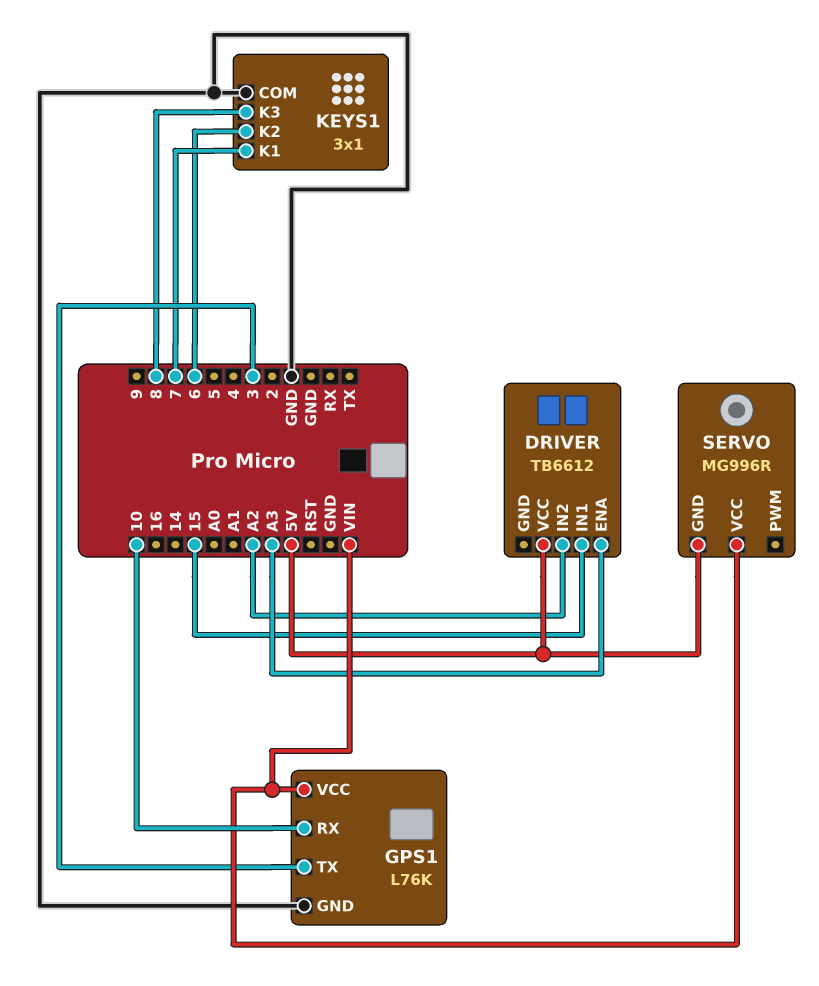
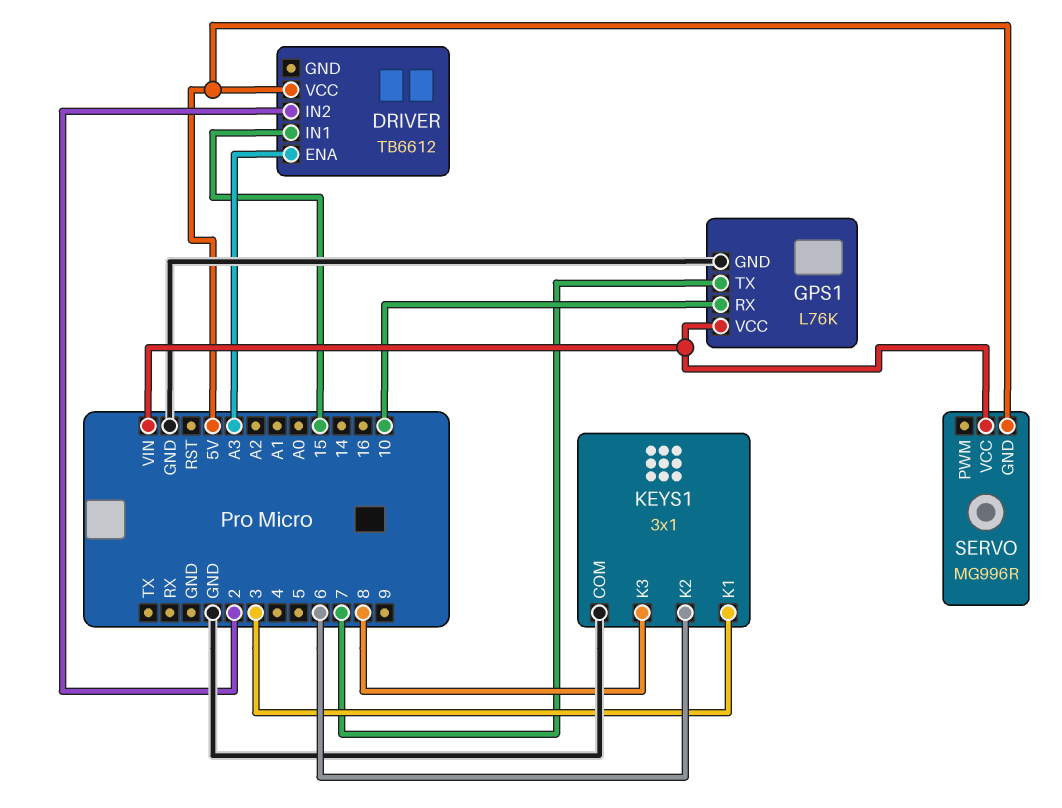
DRIVER pin IN2: A2 -> 2
GPS1 pin TX: 3 -> 7
KEYS1 pin K1: 7 -> 3

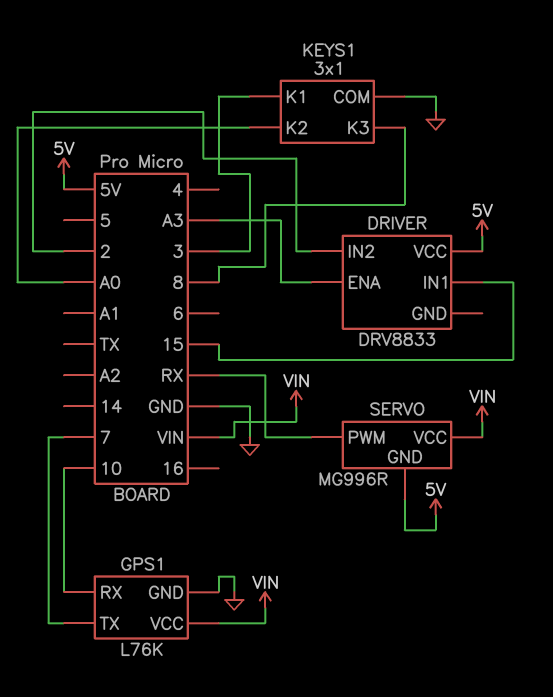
DRIVER: TB6612 -> DRV8833
KEYS1 pin K2: 6 -> A0
SERVO pin PWM: none -> RX

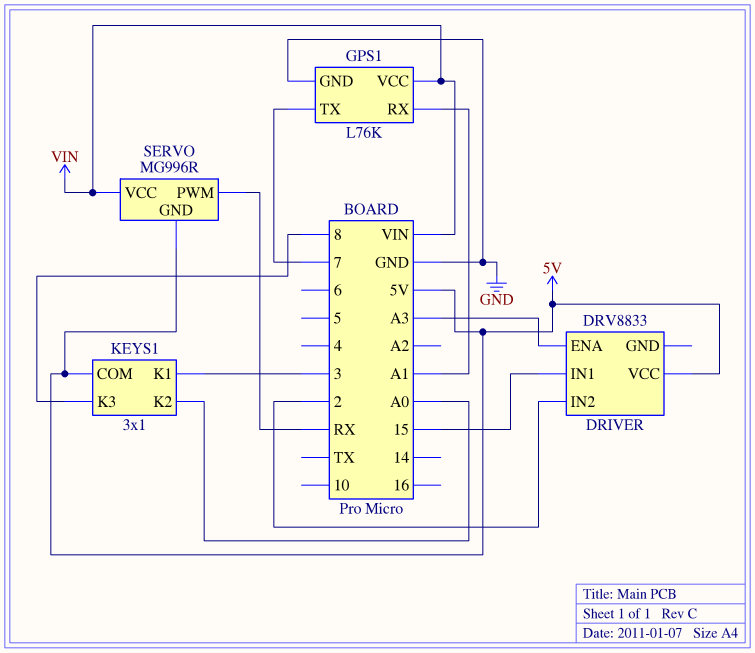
GPS1 pin RX: 10 -> A1
KEYS1 pin COM: GND -> 5V

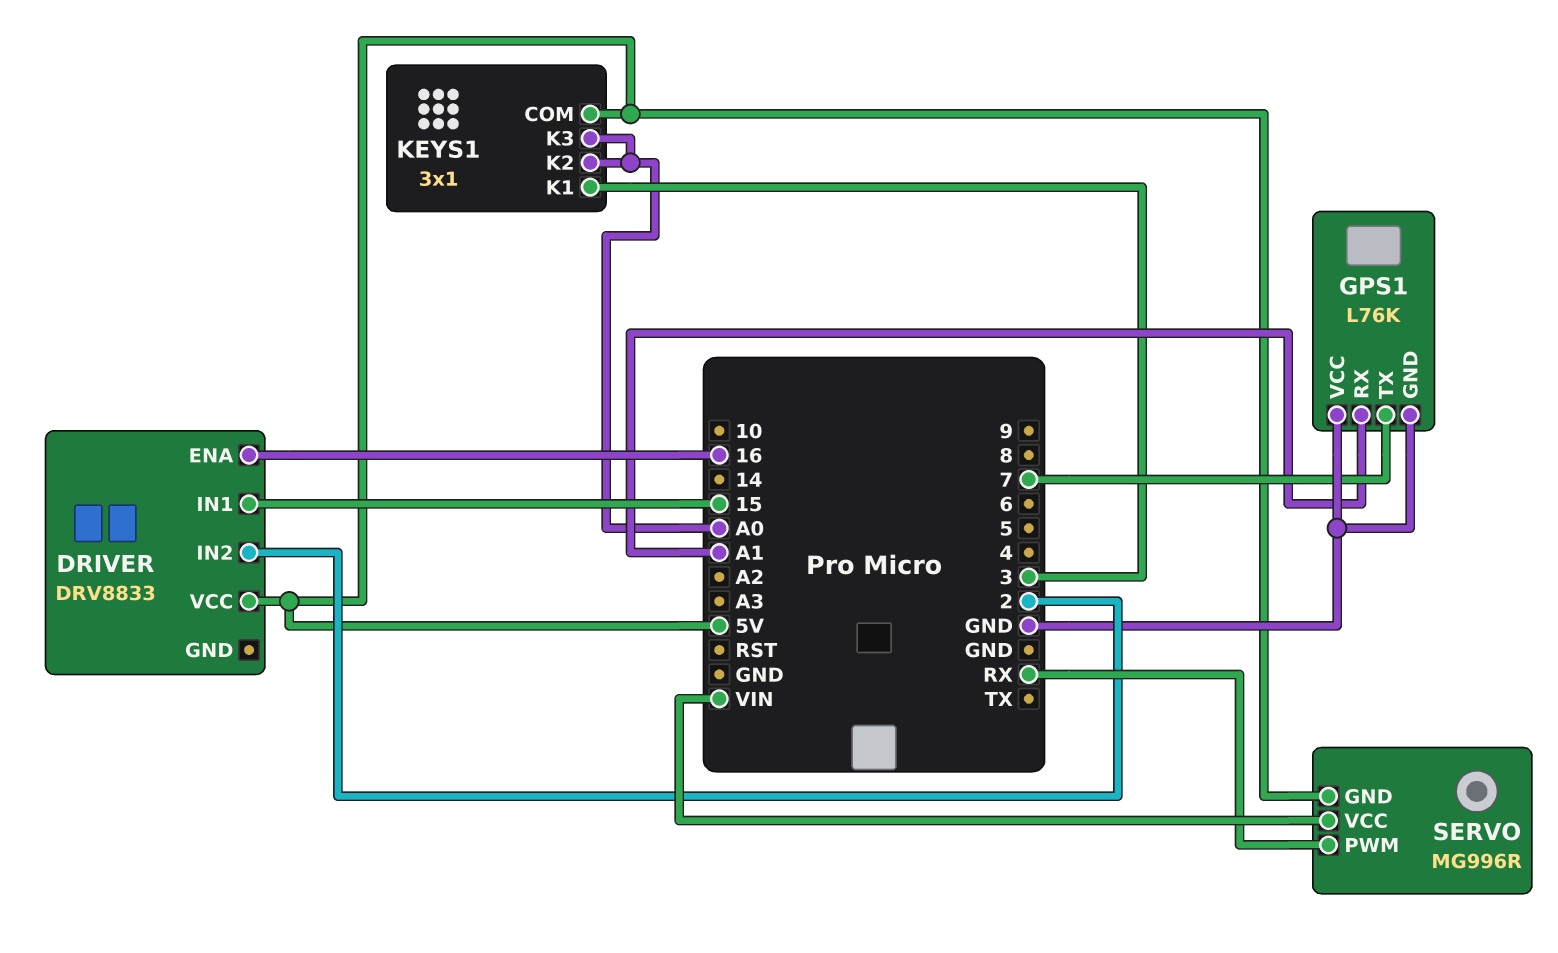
DRIVER pin ENA: A3 -> 16
GPS1 pin VCC: VIN -> GND
KEYS1 pin K3: 8 -> A0

